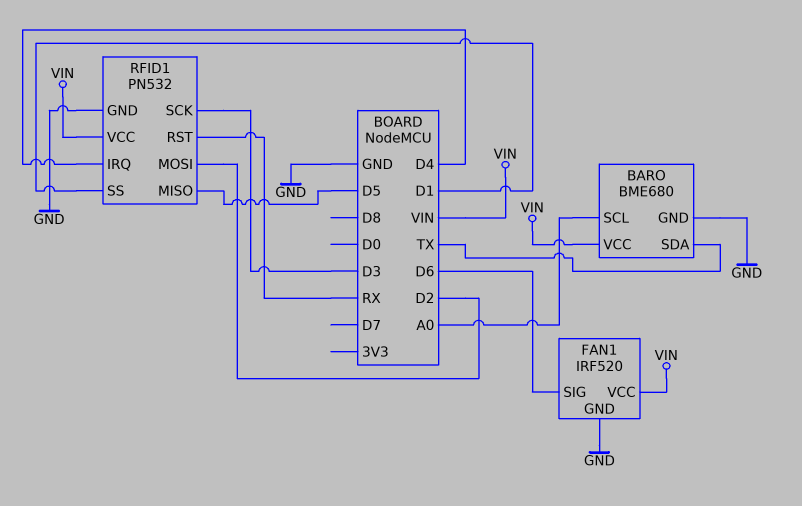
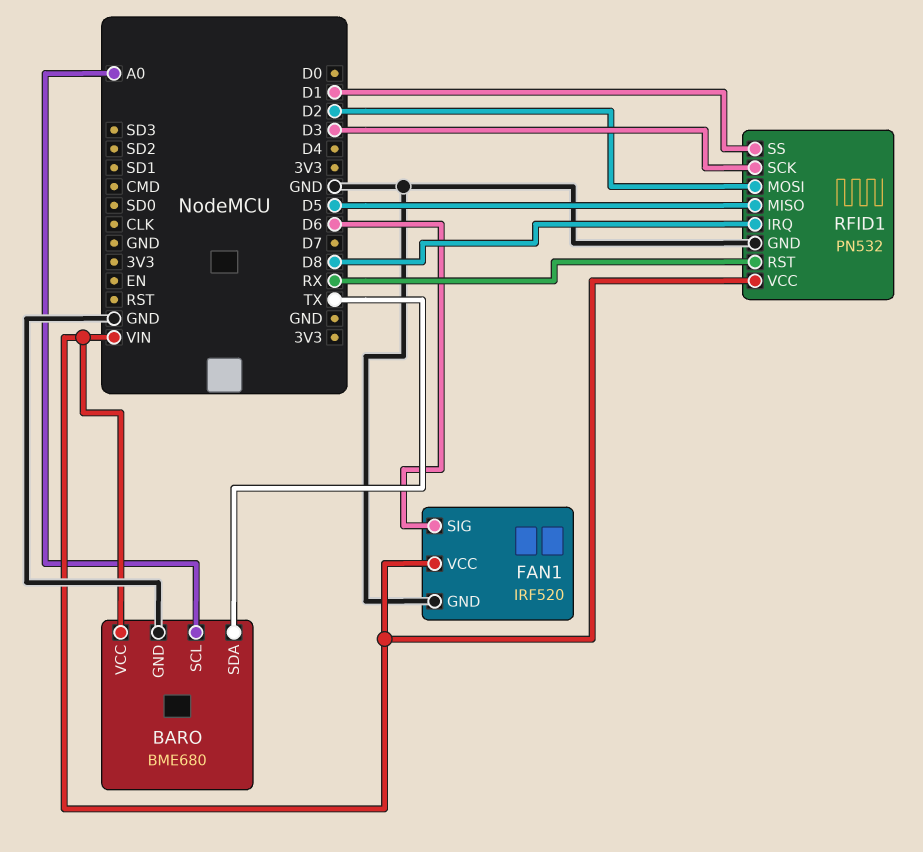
RFID1 pin IRQ: D4 -> D8

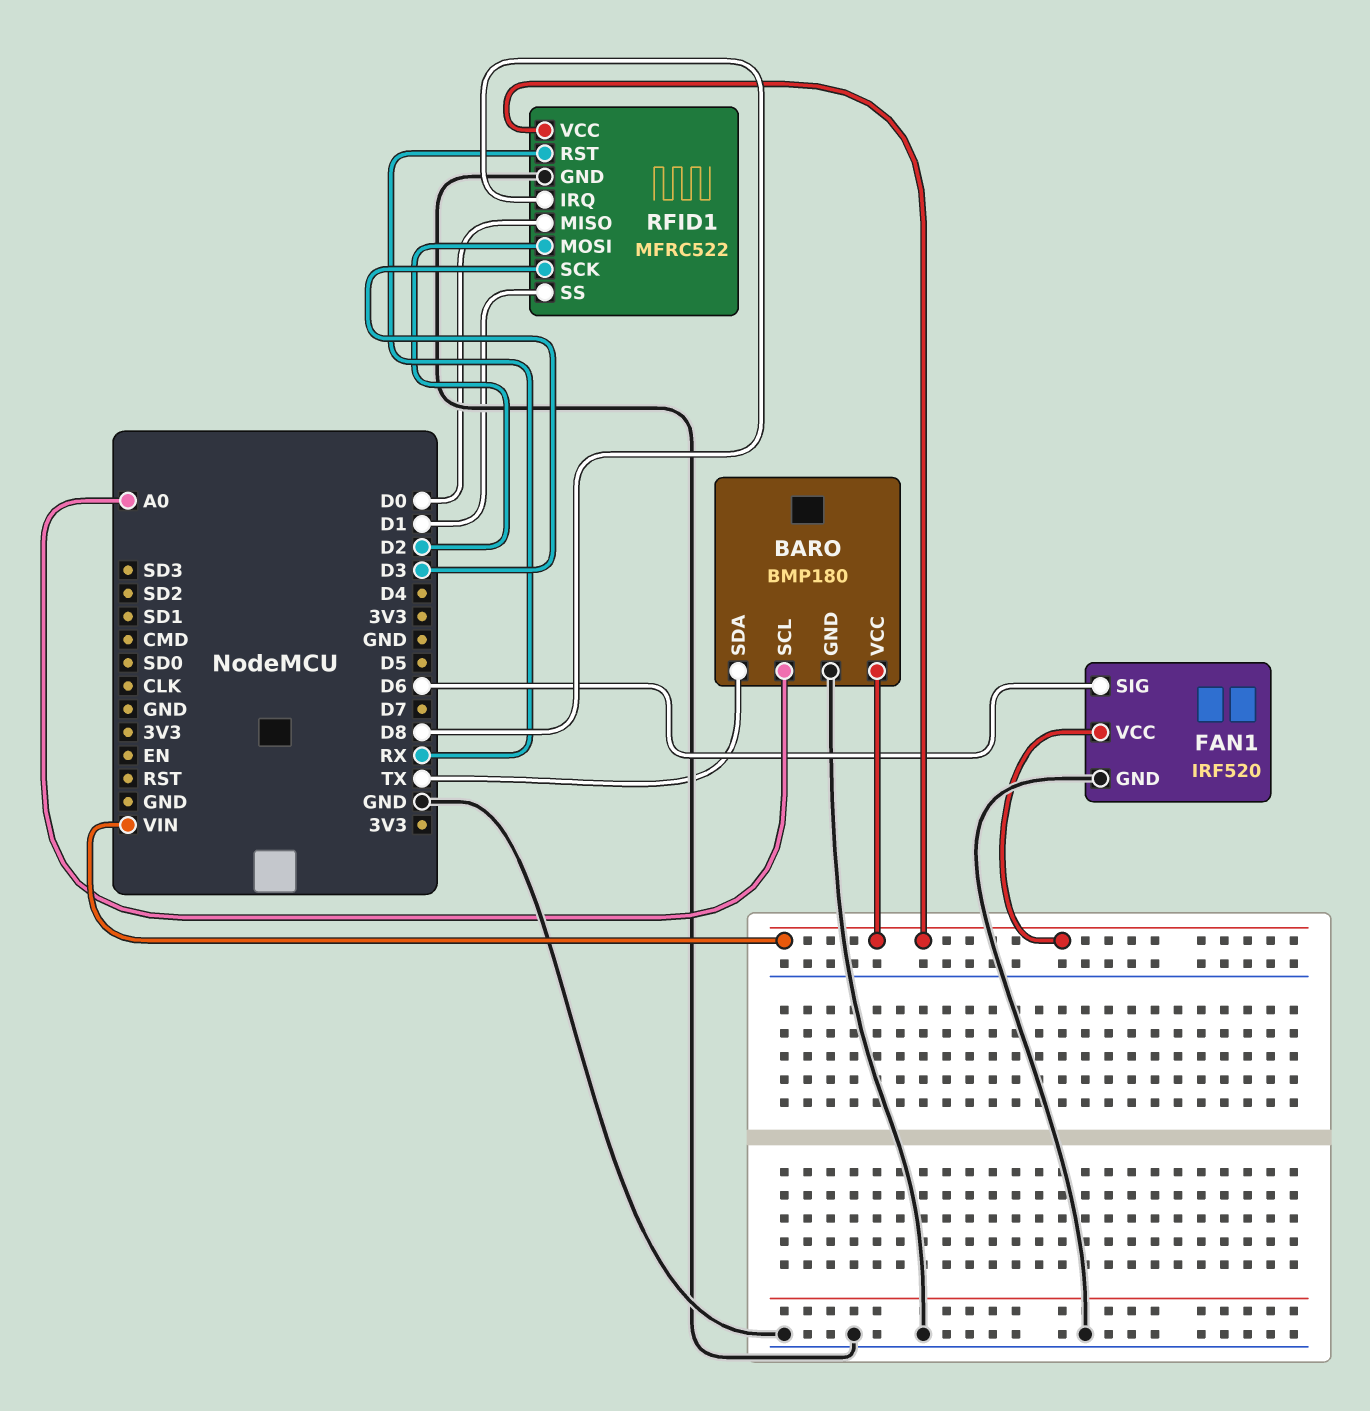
BARO: BME680 -> BMP180
RFID1: PN532 -> MFRC522
RFID1 pin MISO: D5 -> D0

